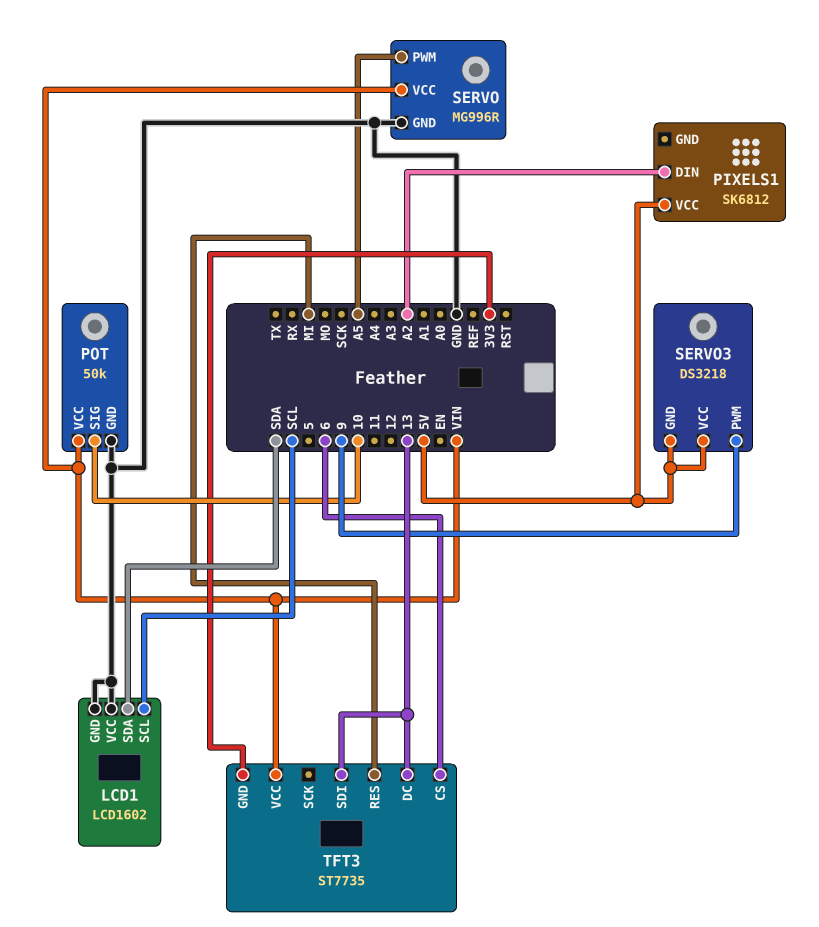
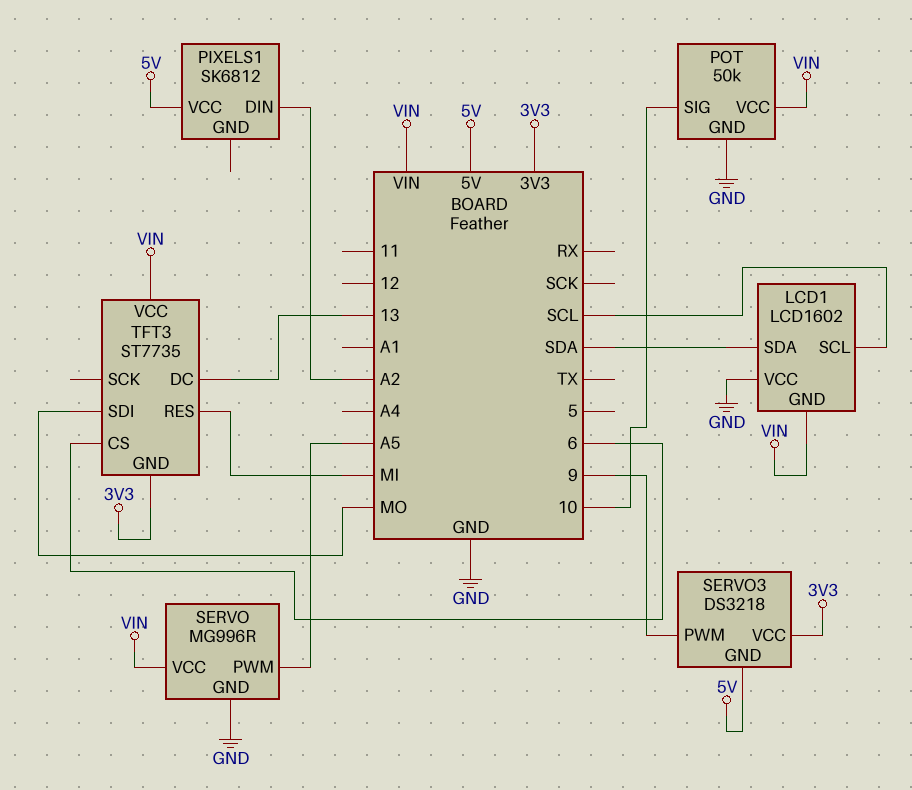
LCD1 pin GND: GND -> VIN
SERVO3 pin VCC: 5V -> 3V3
TFT3 pin SDI: 13 -> MO

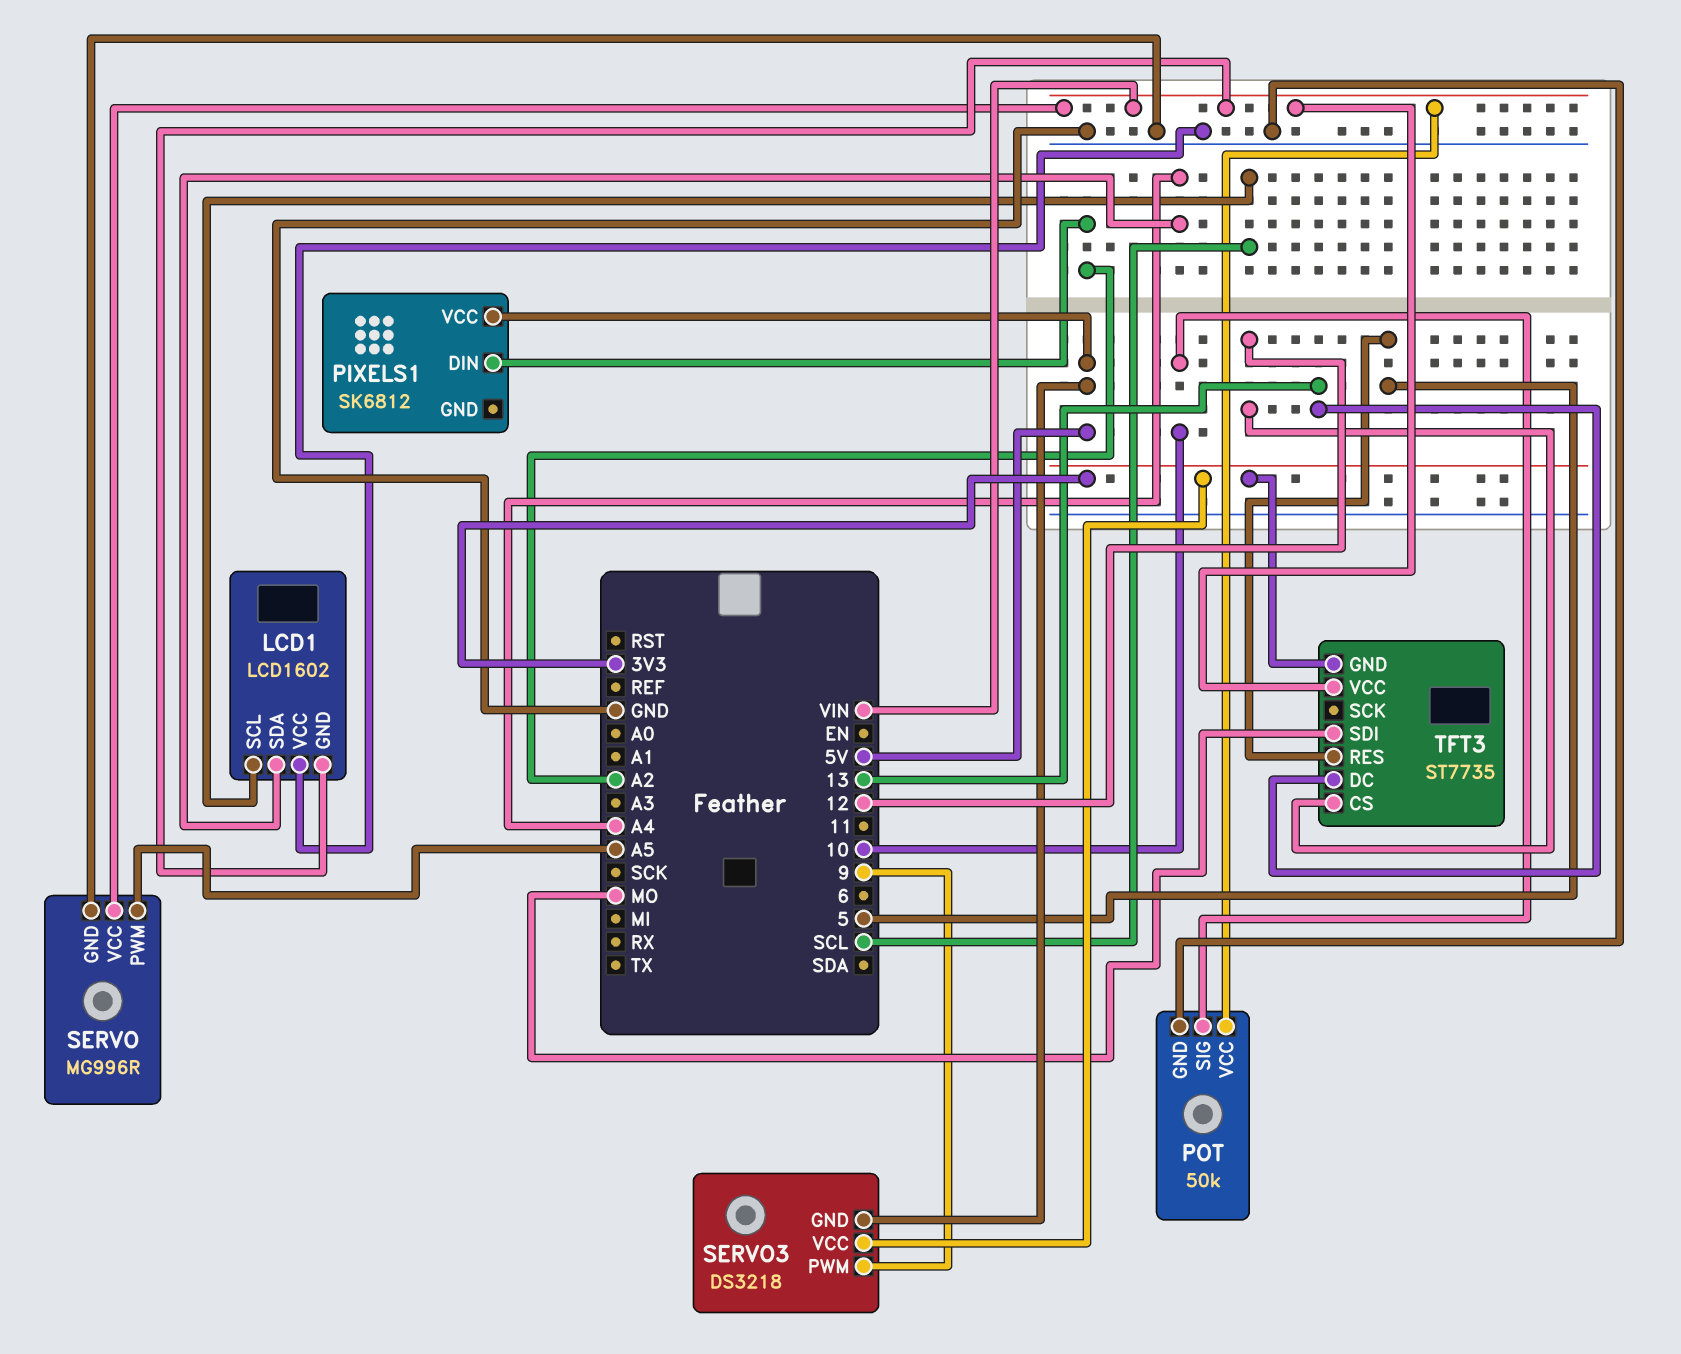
LCD1 pin SDA: SDA -> A4
TFT3 pin CS: 6 -> 12
TFT3 pin RES: MI -> 5

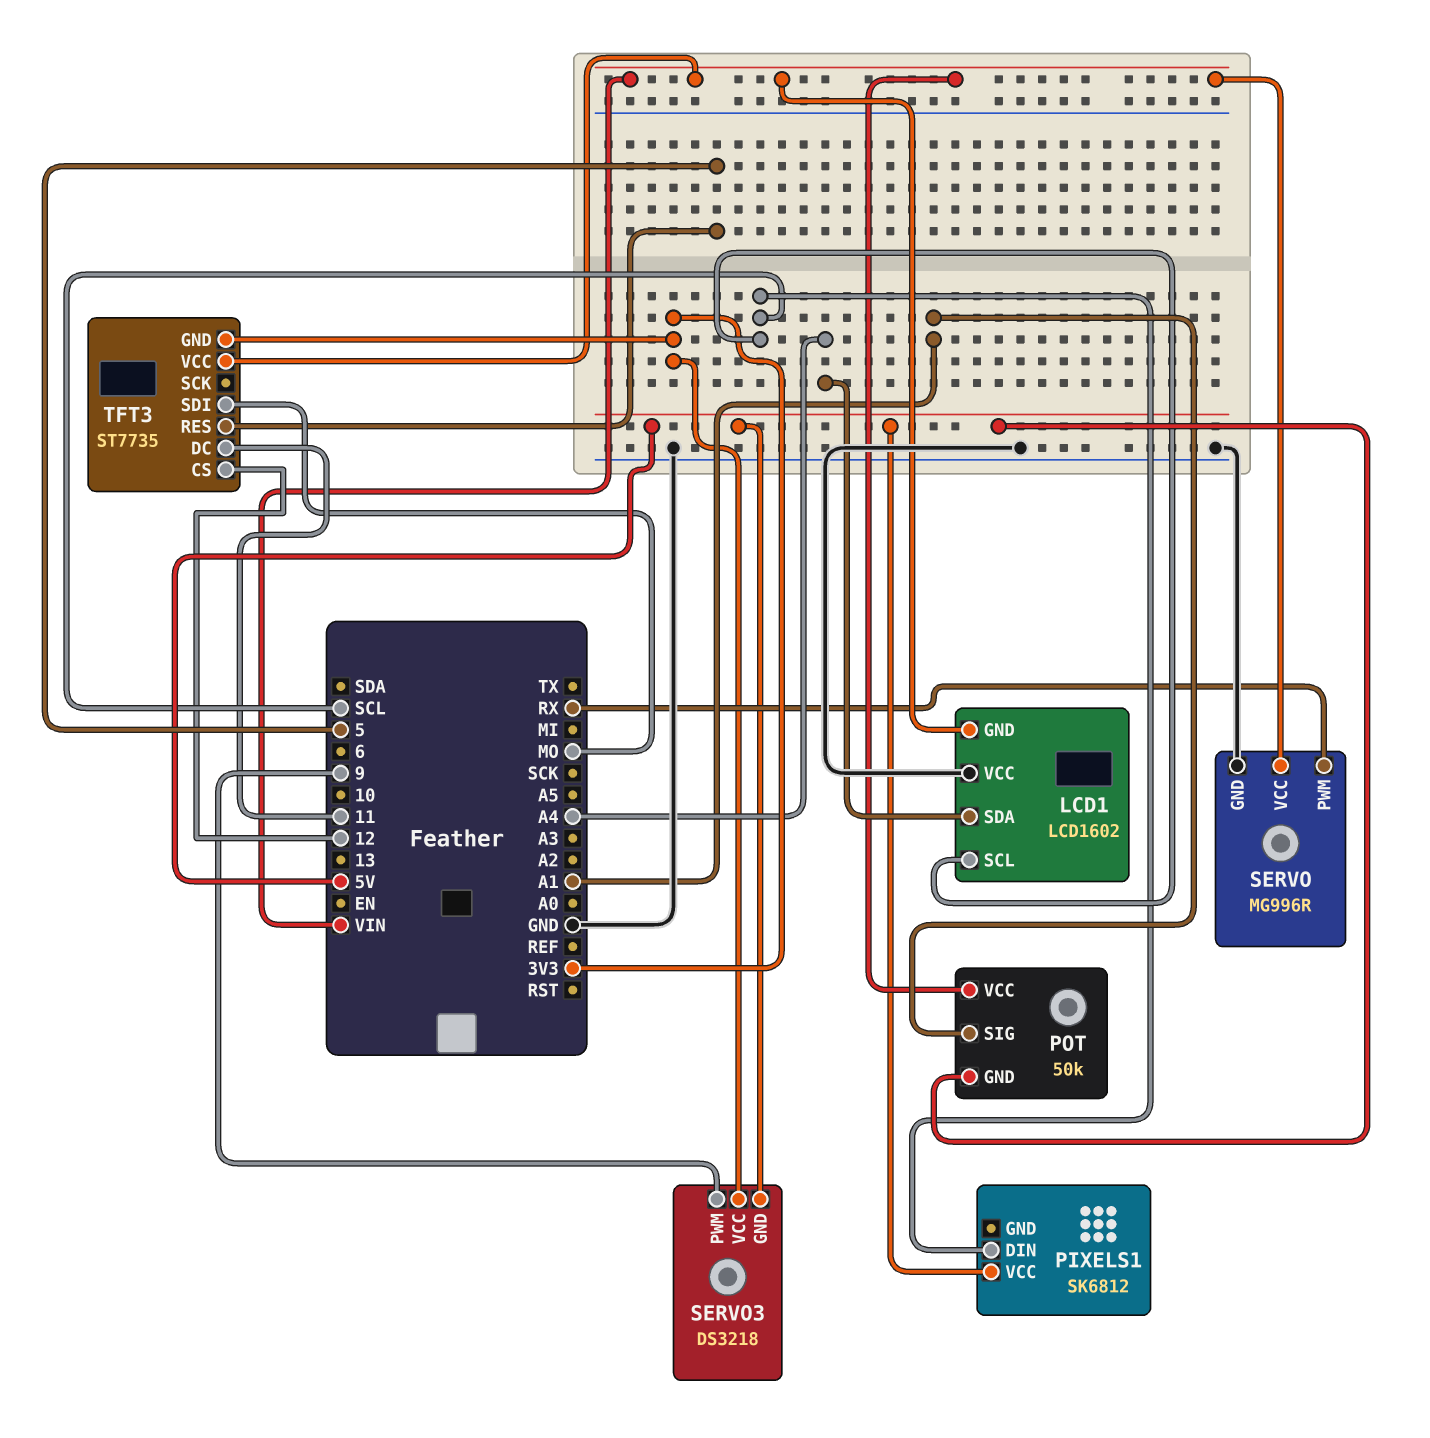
PIXELS1 pin DIN: A2 -> SCL
POT pin GND: GND -> 5V
POT pin SIG: 10 -> A1
SERVO pin PWM: A5 -> RX
TFT3 pin DC: 13 -> 11

